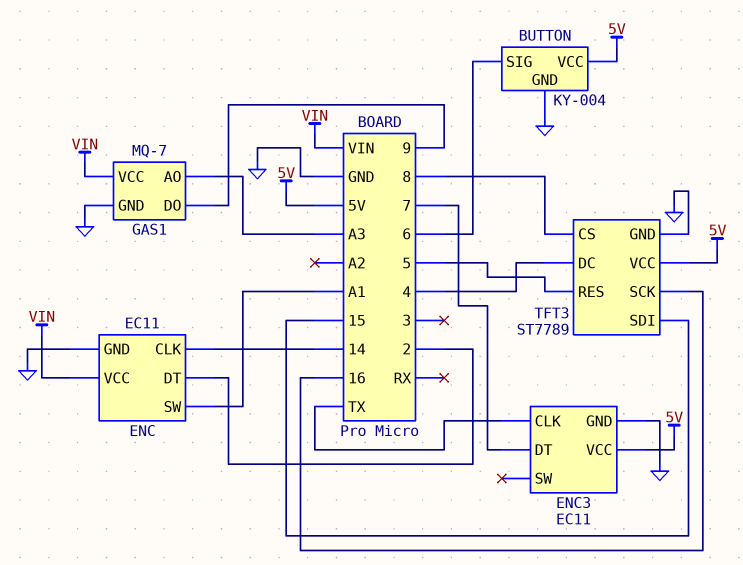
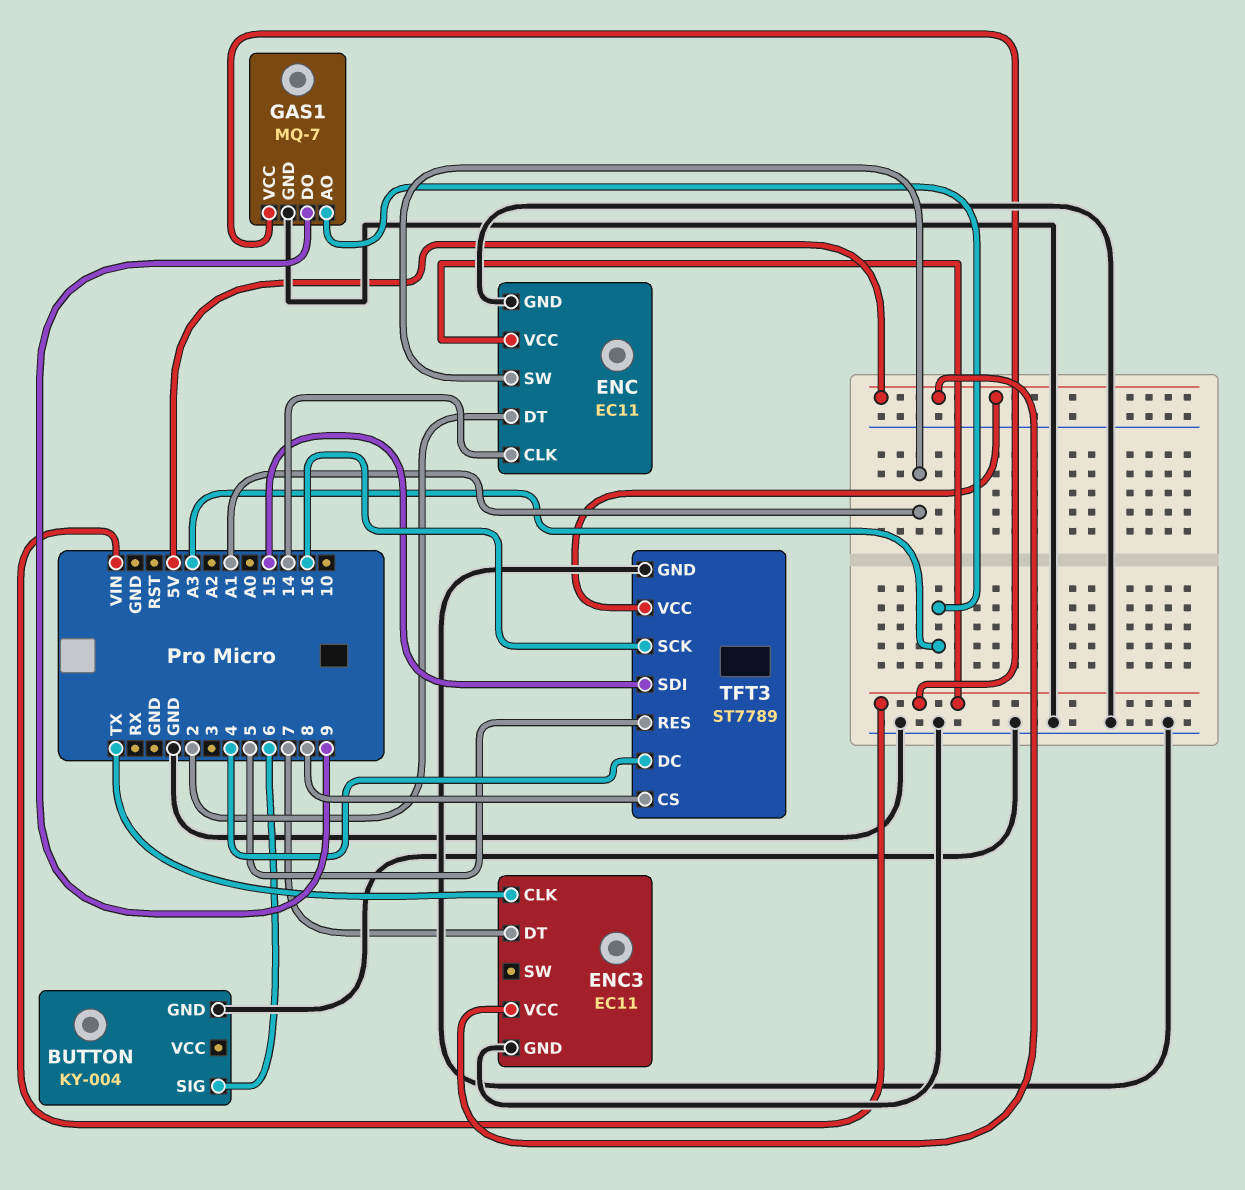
BUTTON pin VCC: 5V -> none

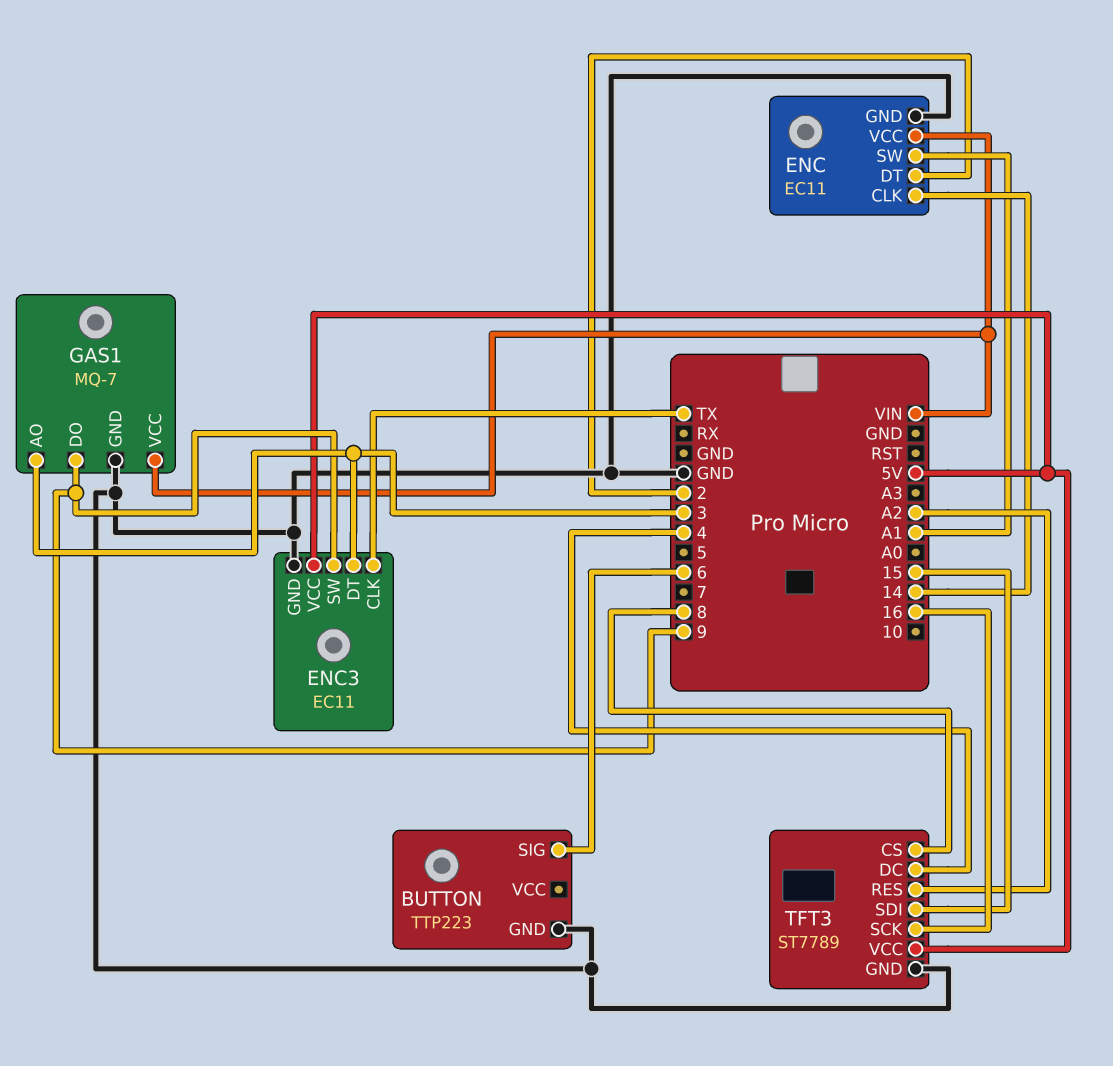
BUTTON: KY-004 -> TTP223
ENC3 pin DT: 7 -> 3
ENC3 pin SW: none -> 9
GAS1 pin AO: A3 -> 3
TFT3 pin RES: 5 -> A2

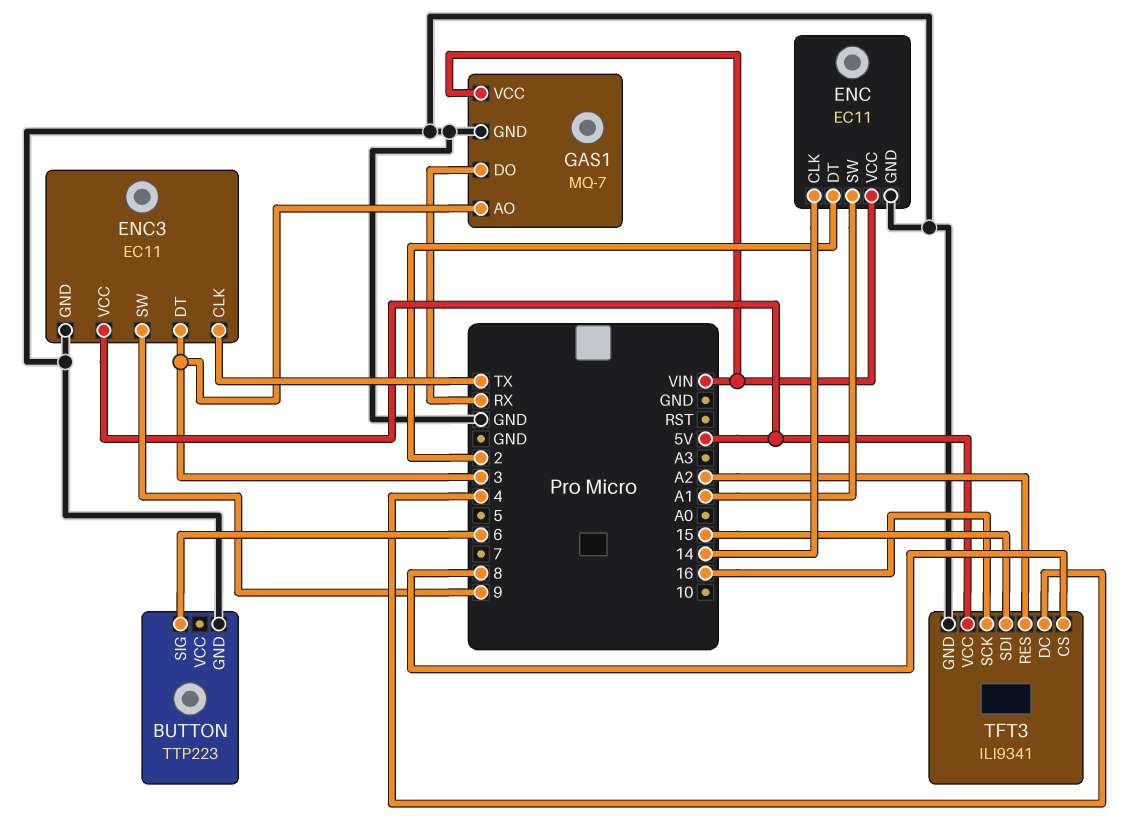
GAS1 pin DO: 9 -> RX
TFT3: ST7789 -> ILI9341

